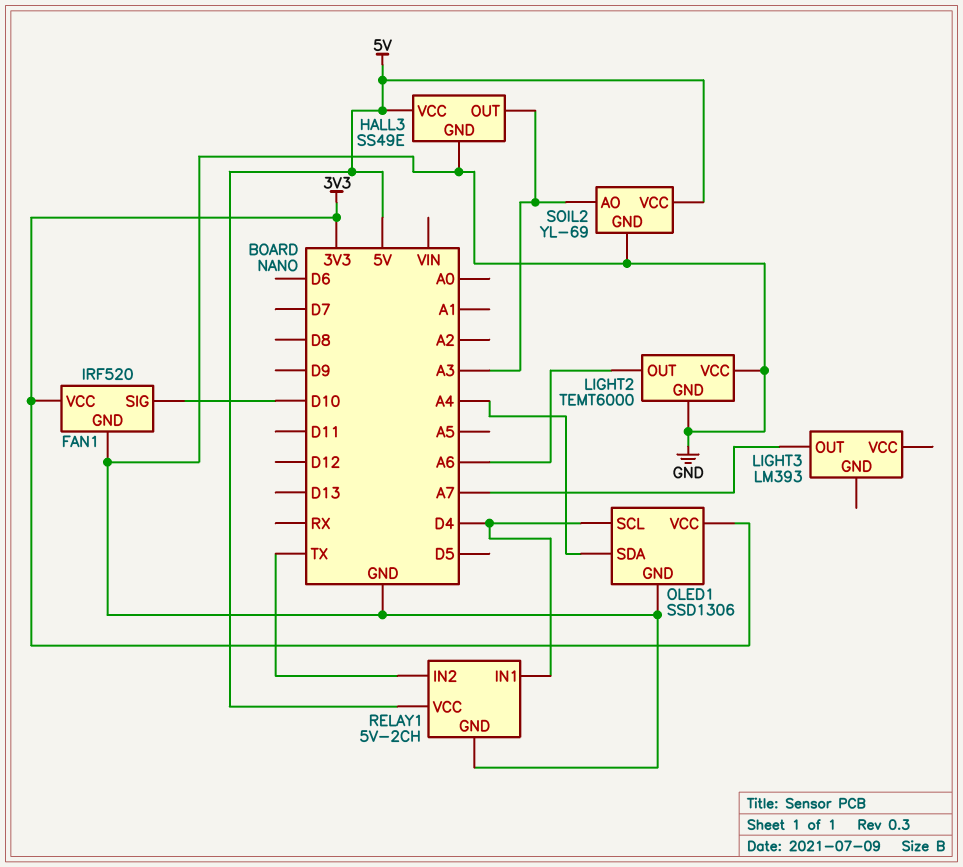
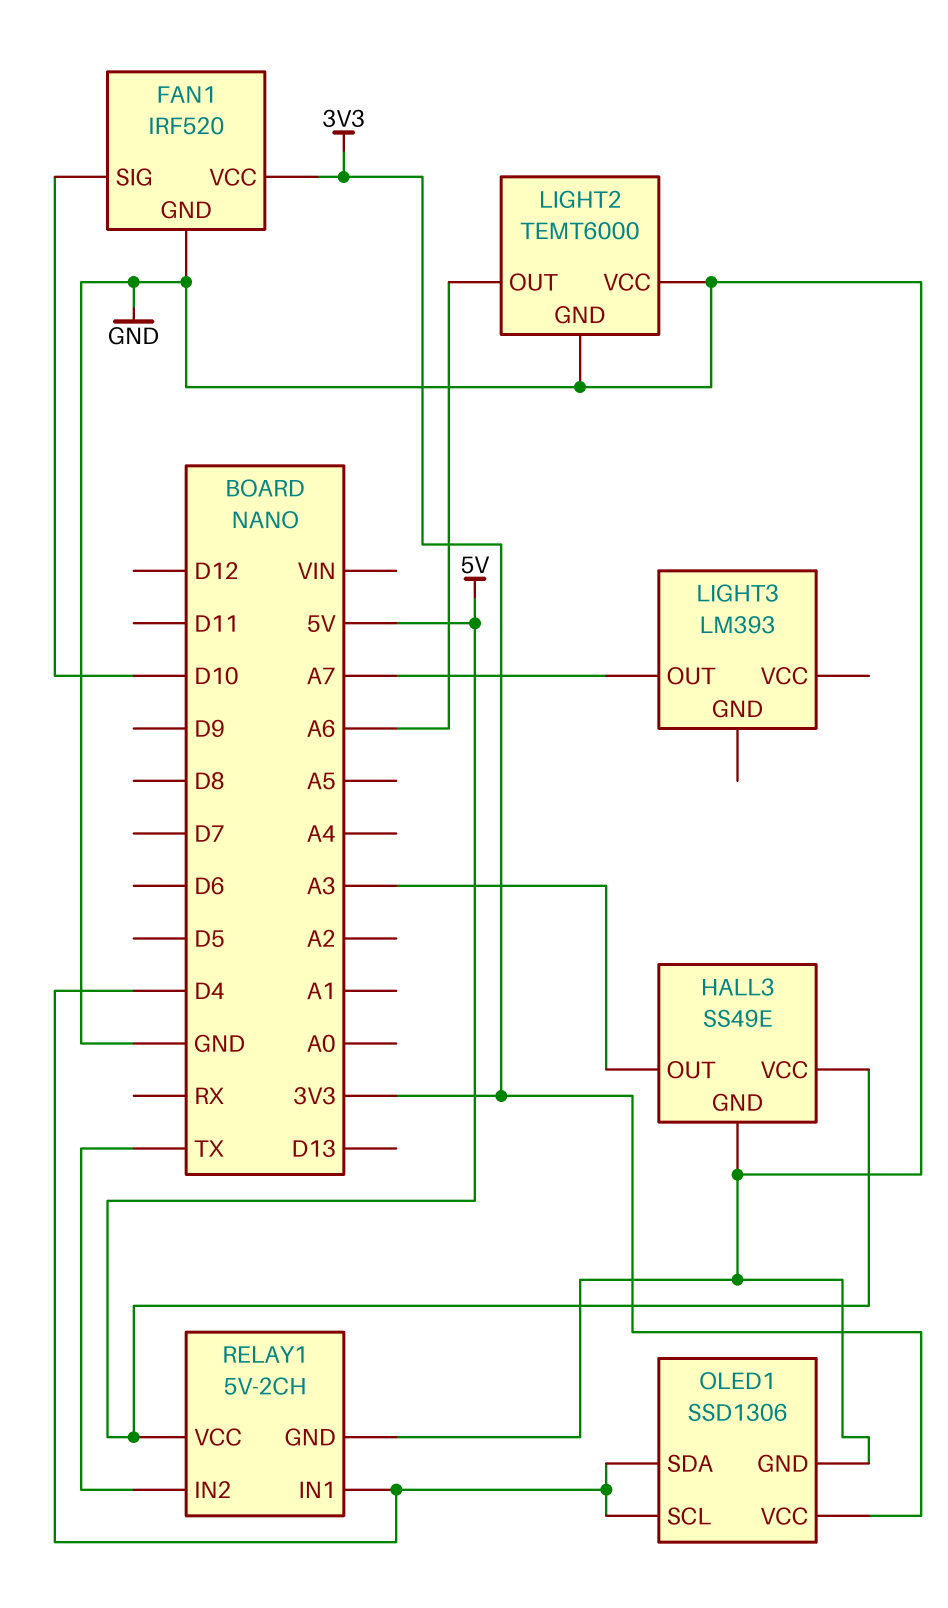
OLED1 pin SDA: A4 -> D4
SOIL2: YL-69 -> none
SOIL2 pin AO: A3 -> none
SOIL2 pin GND: GND -> none
SOIL2 pin VCC: 5V -> none

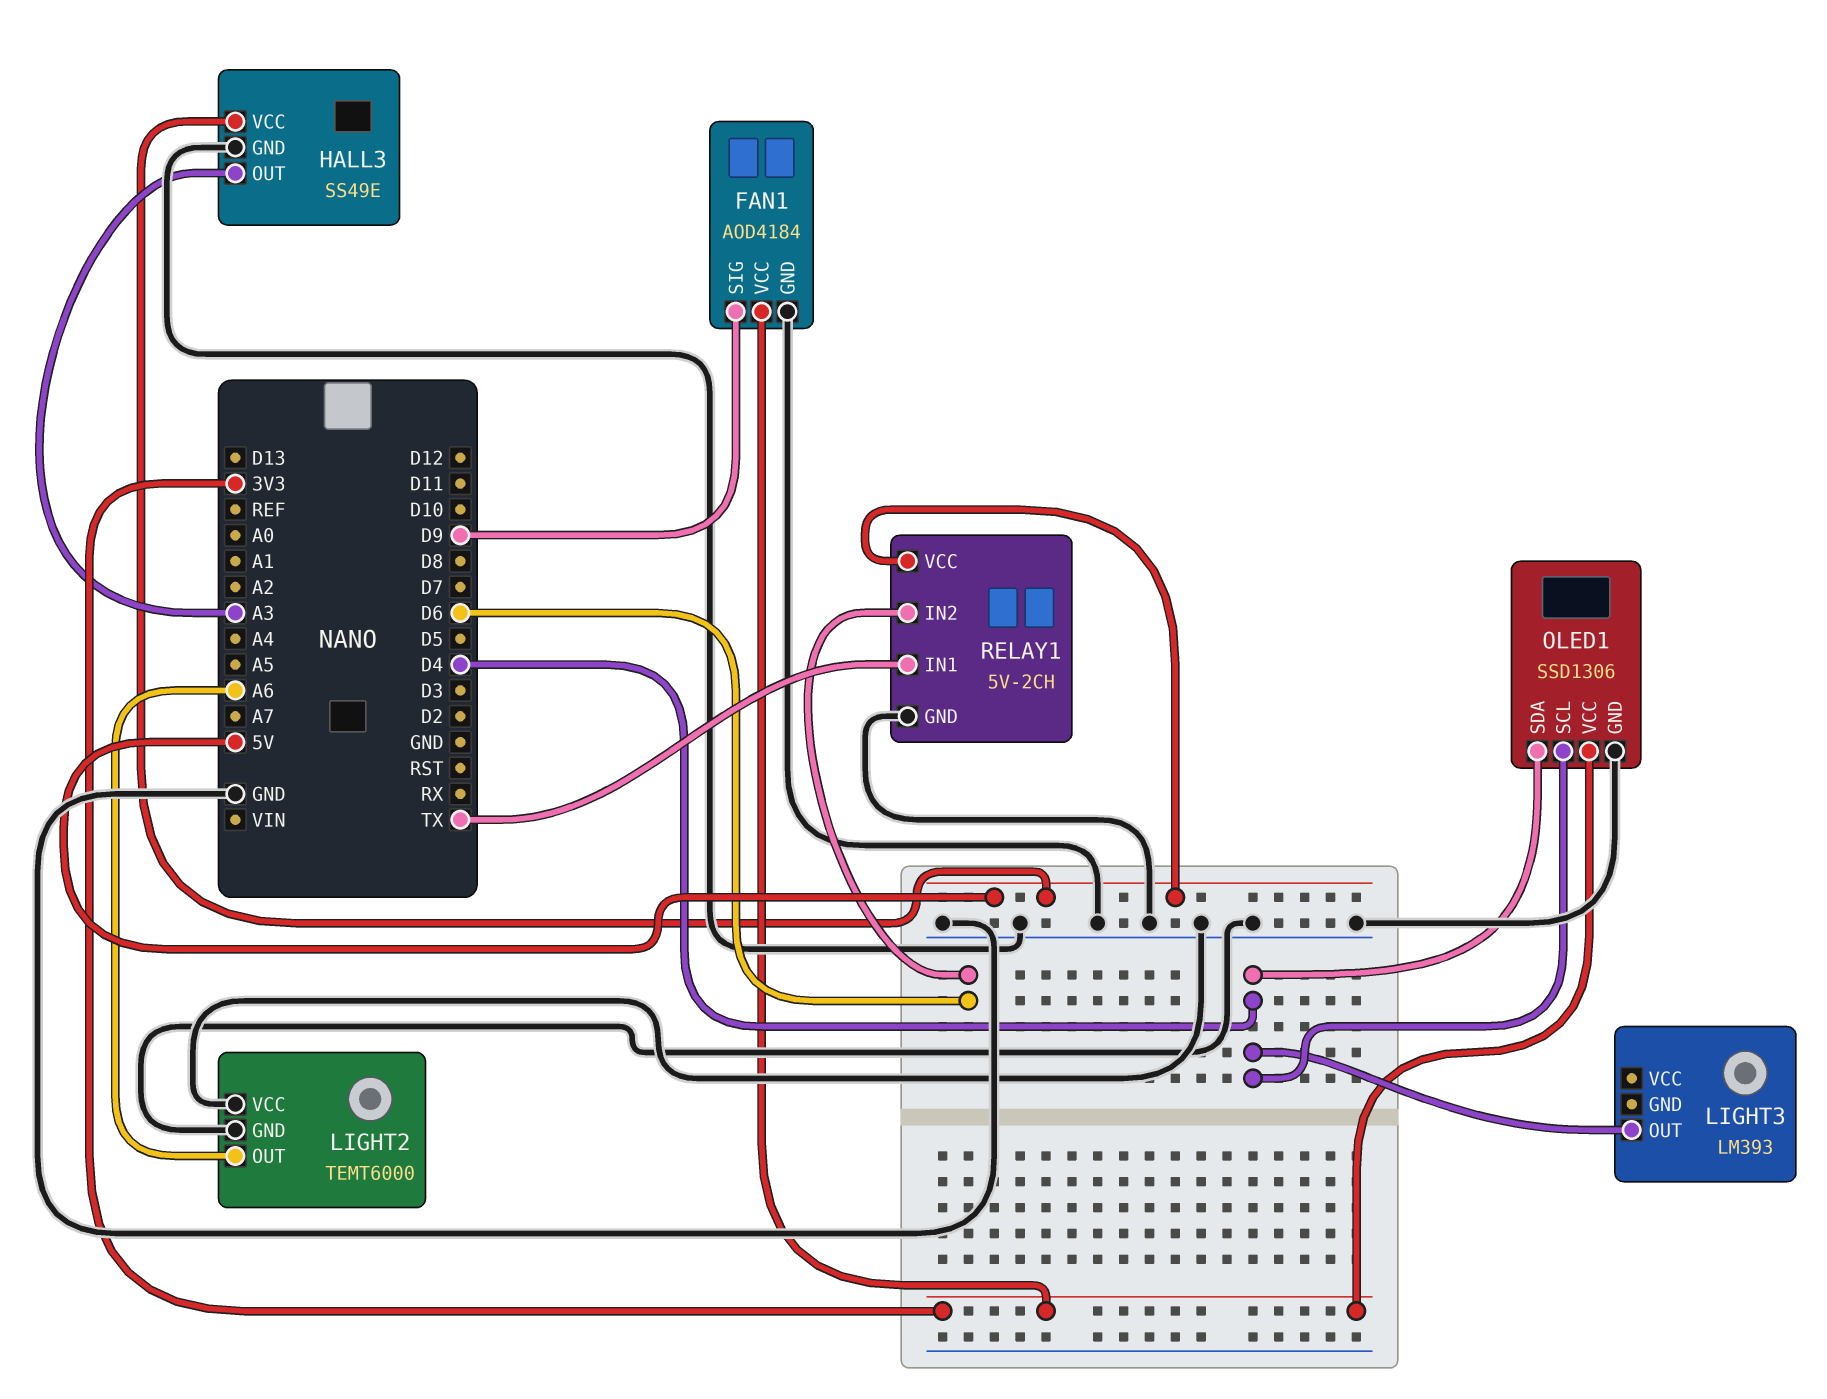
FAN1: IRF520 -> AOD4184
FAN1 pin SIG: D10 -> D9
LIGHT3 pin OUT: A7 -> D4
RELAY1 pin IN1: D4 -> TX
RELAY1 pin IN2: TX -> D6

